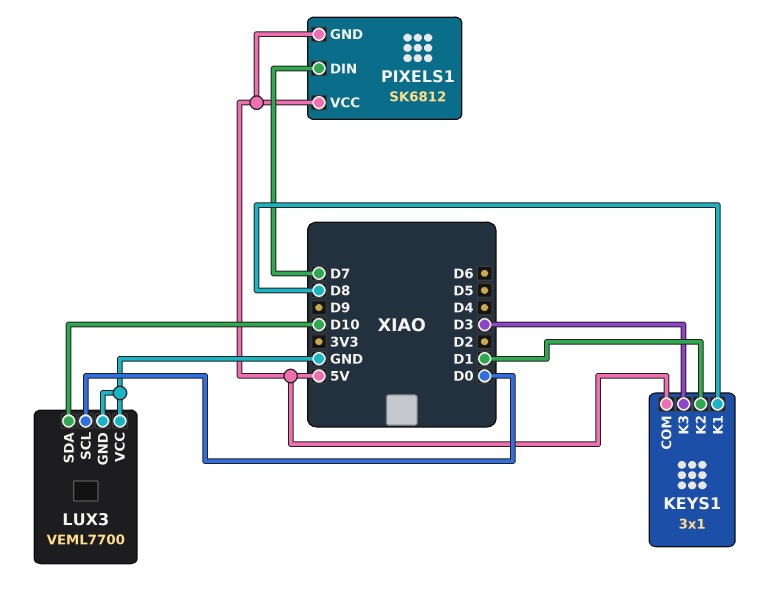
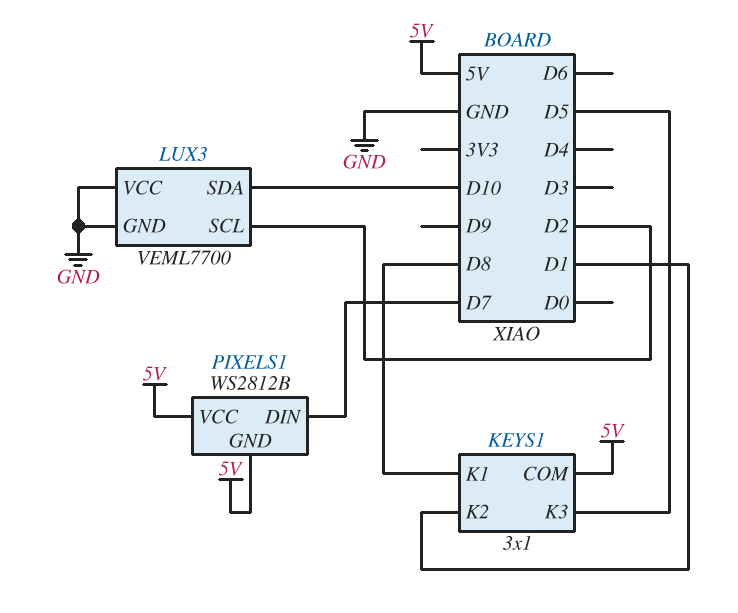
KEYS1 pin K3: D3 -> D5
LUX3 pin SCL: D0 -> D2
PIXELS1: SK6812 -> WS2812B

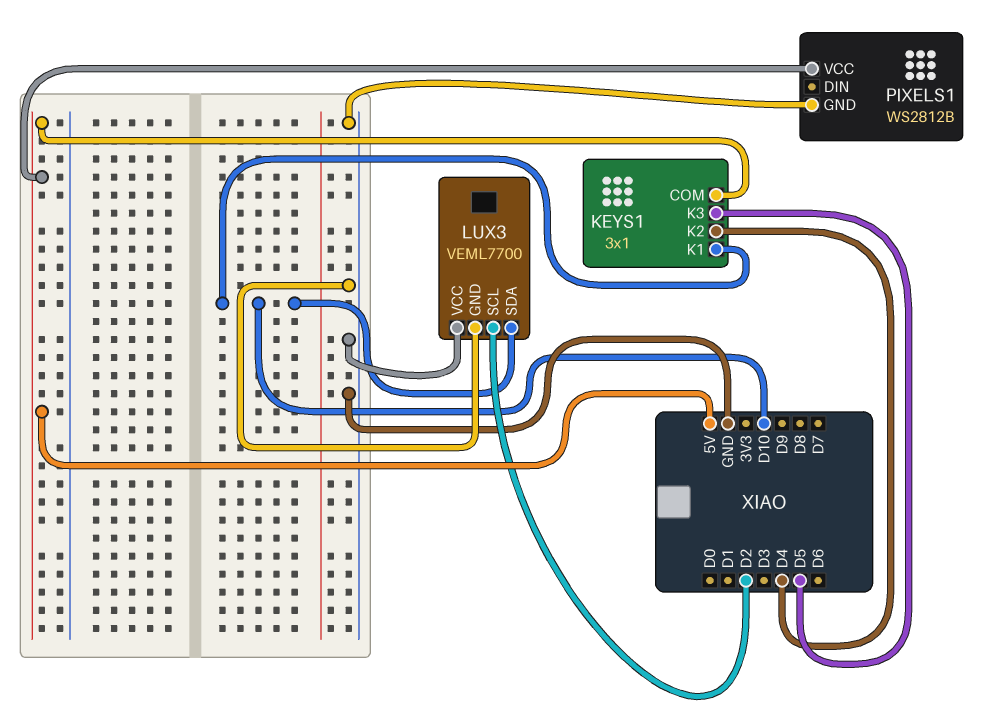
KEYS1 pin K1: D8 -> D10
KEYS1 pin K2: D1 -> D4
PIXELS1 pin DIN: D7 -> none
PIXELS1 pin GND: 5V -> GND

